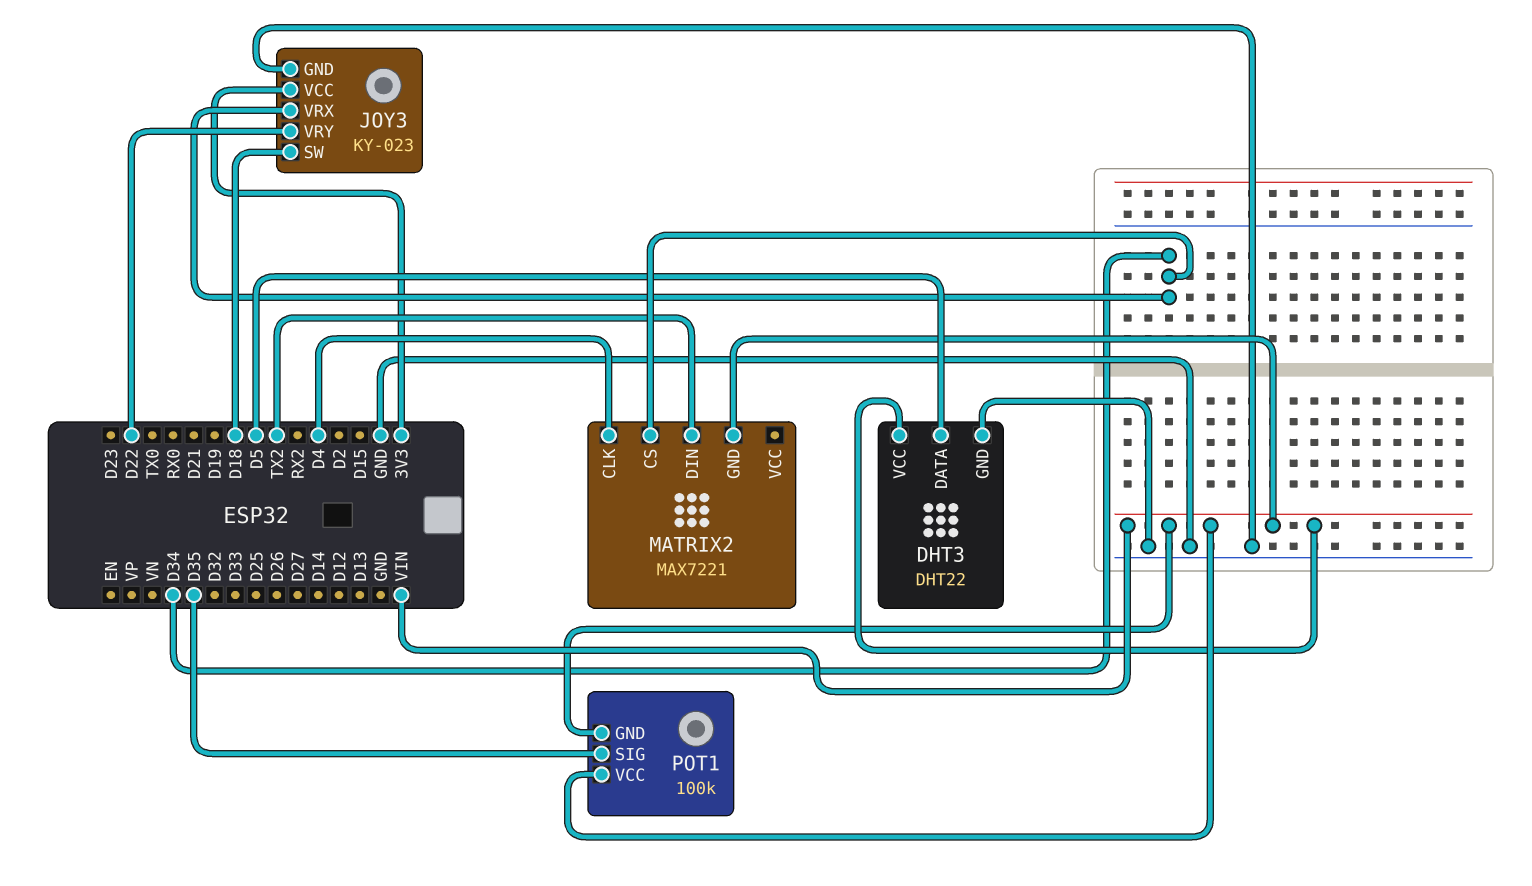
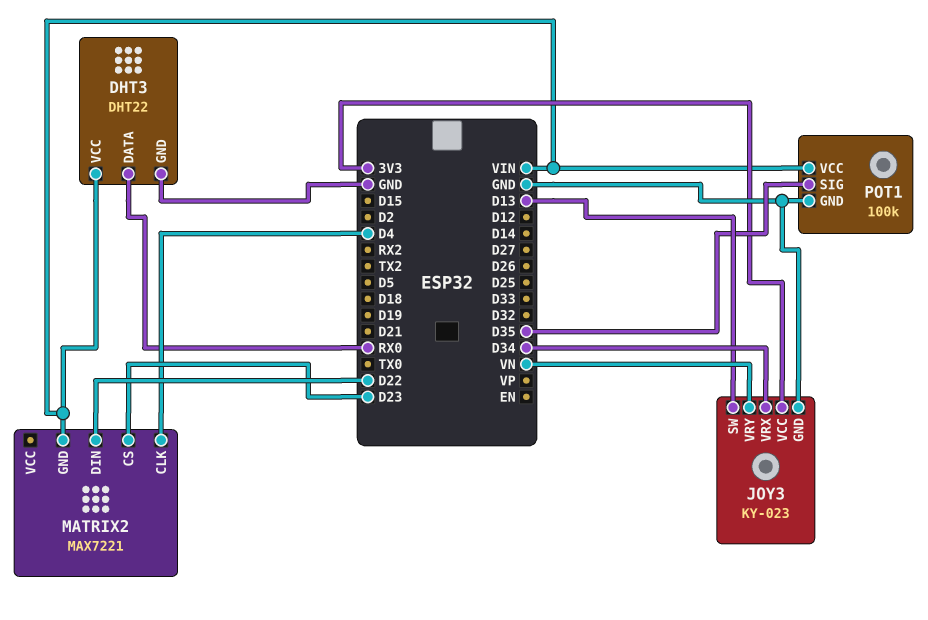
DHT3 pin DATA: D5 -> RX0
JOY3 pin SW: D18 -> D13
JOY3 pin VRY: D22 -> VN
MATRIX2 pin CS: D34 -> D23
MATRIX2 pin DIN: TX2 -> D22
POT1 pin GND: VIN -> GND

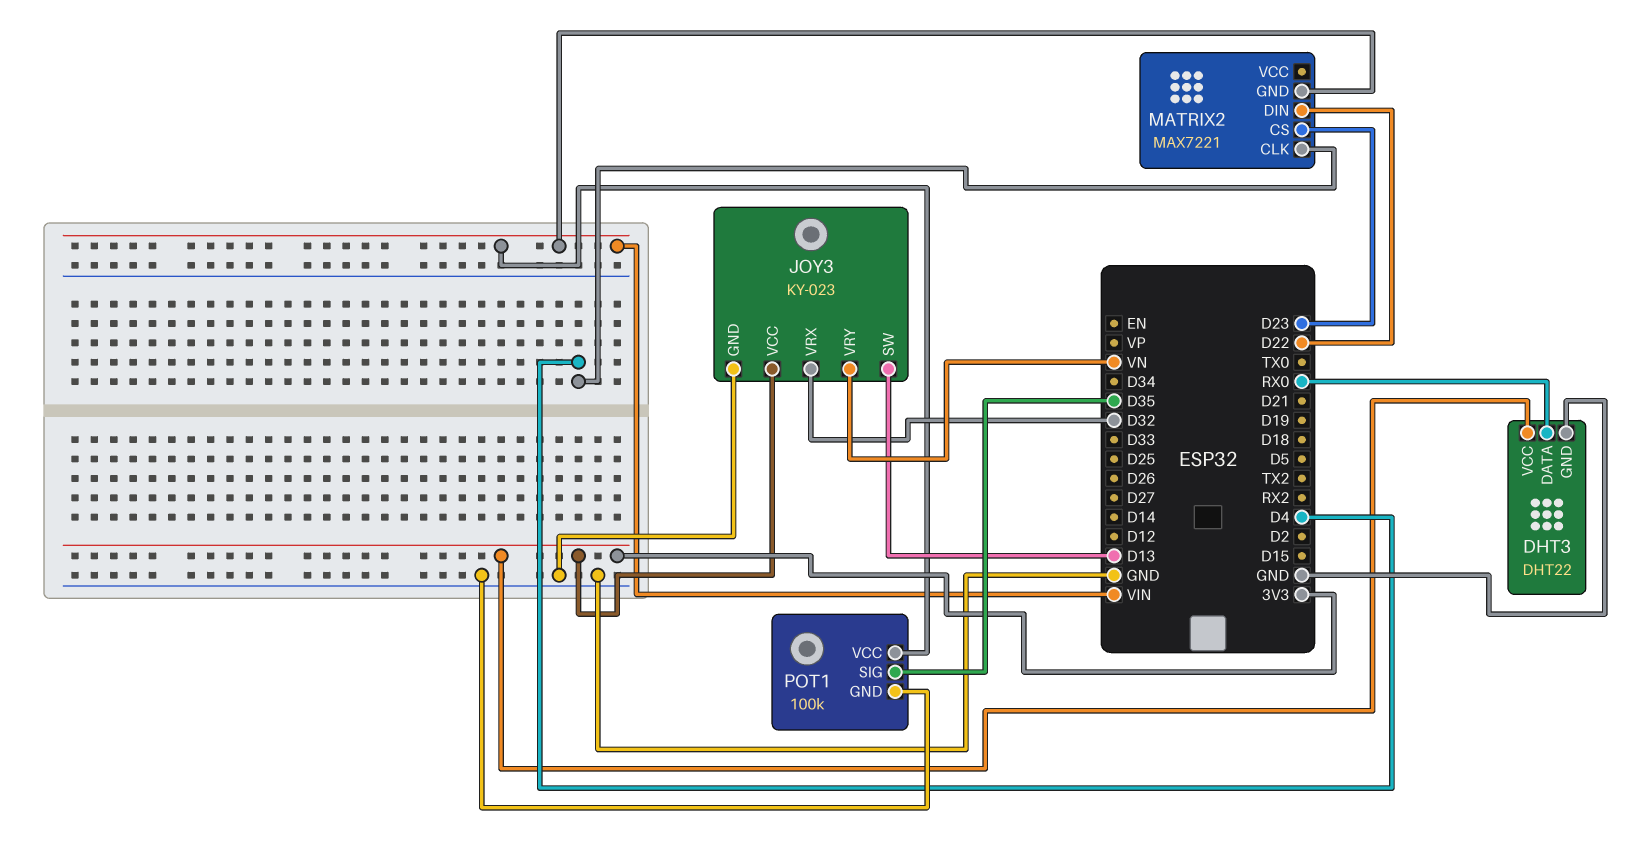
DHT3 pin VCC: VIN -> 3V3
JOY3 pin VRX: D34 -> D32

